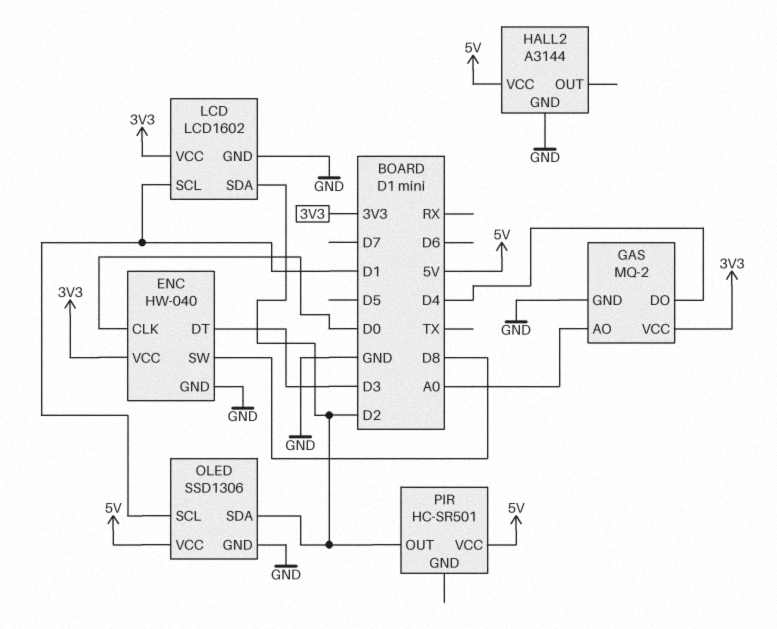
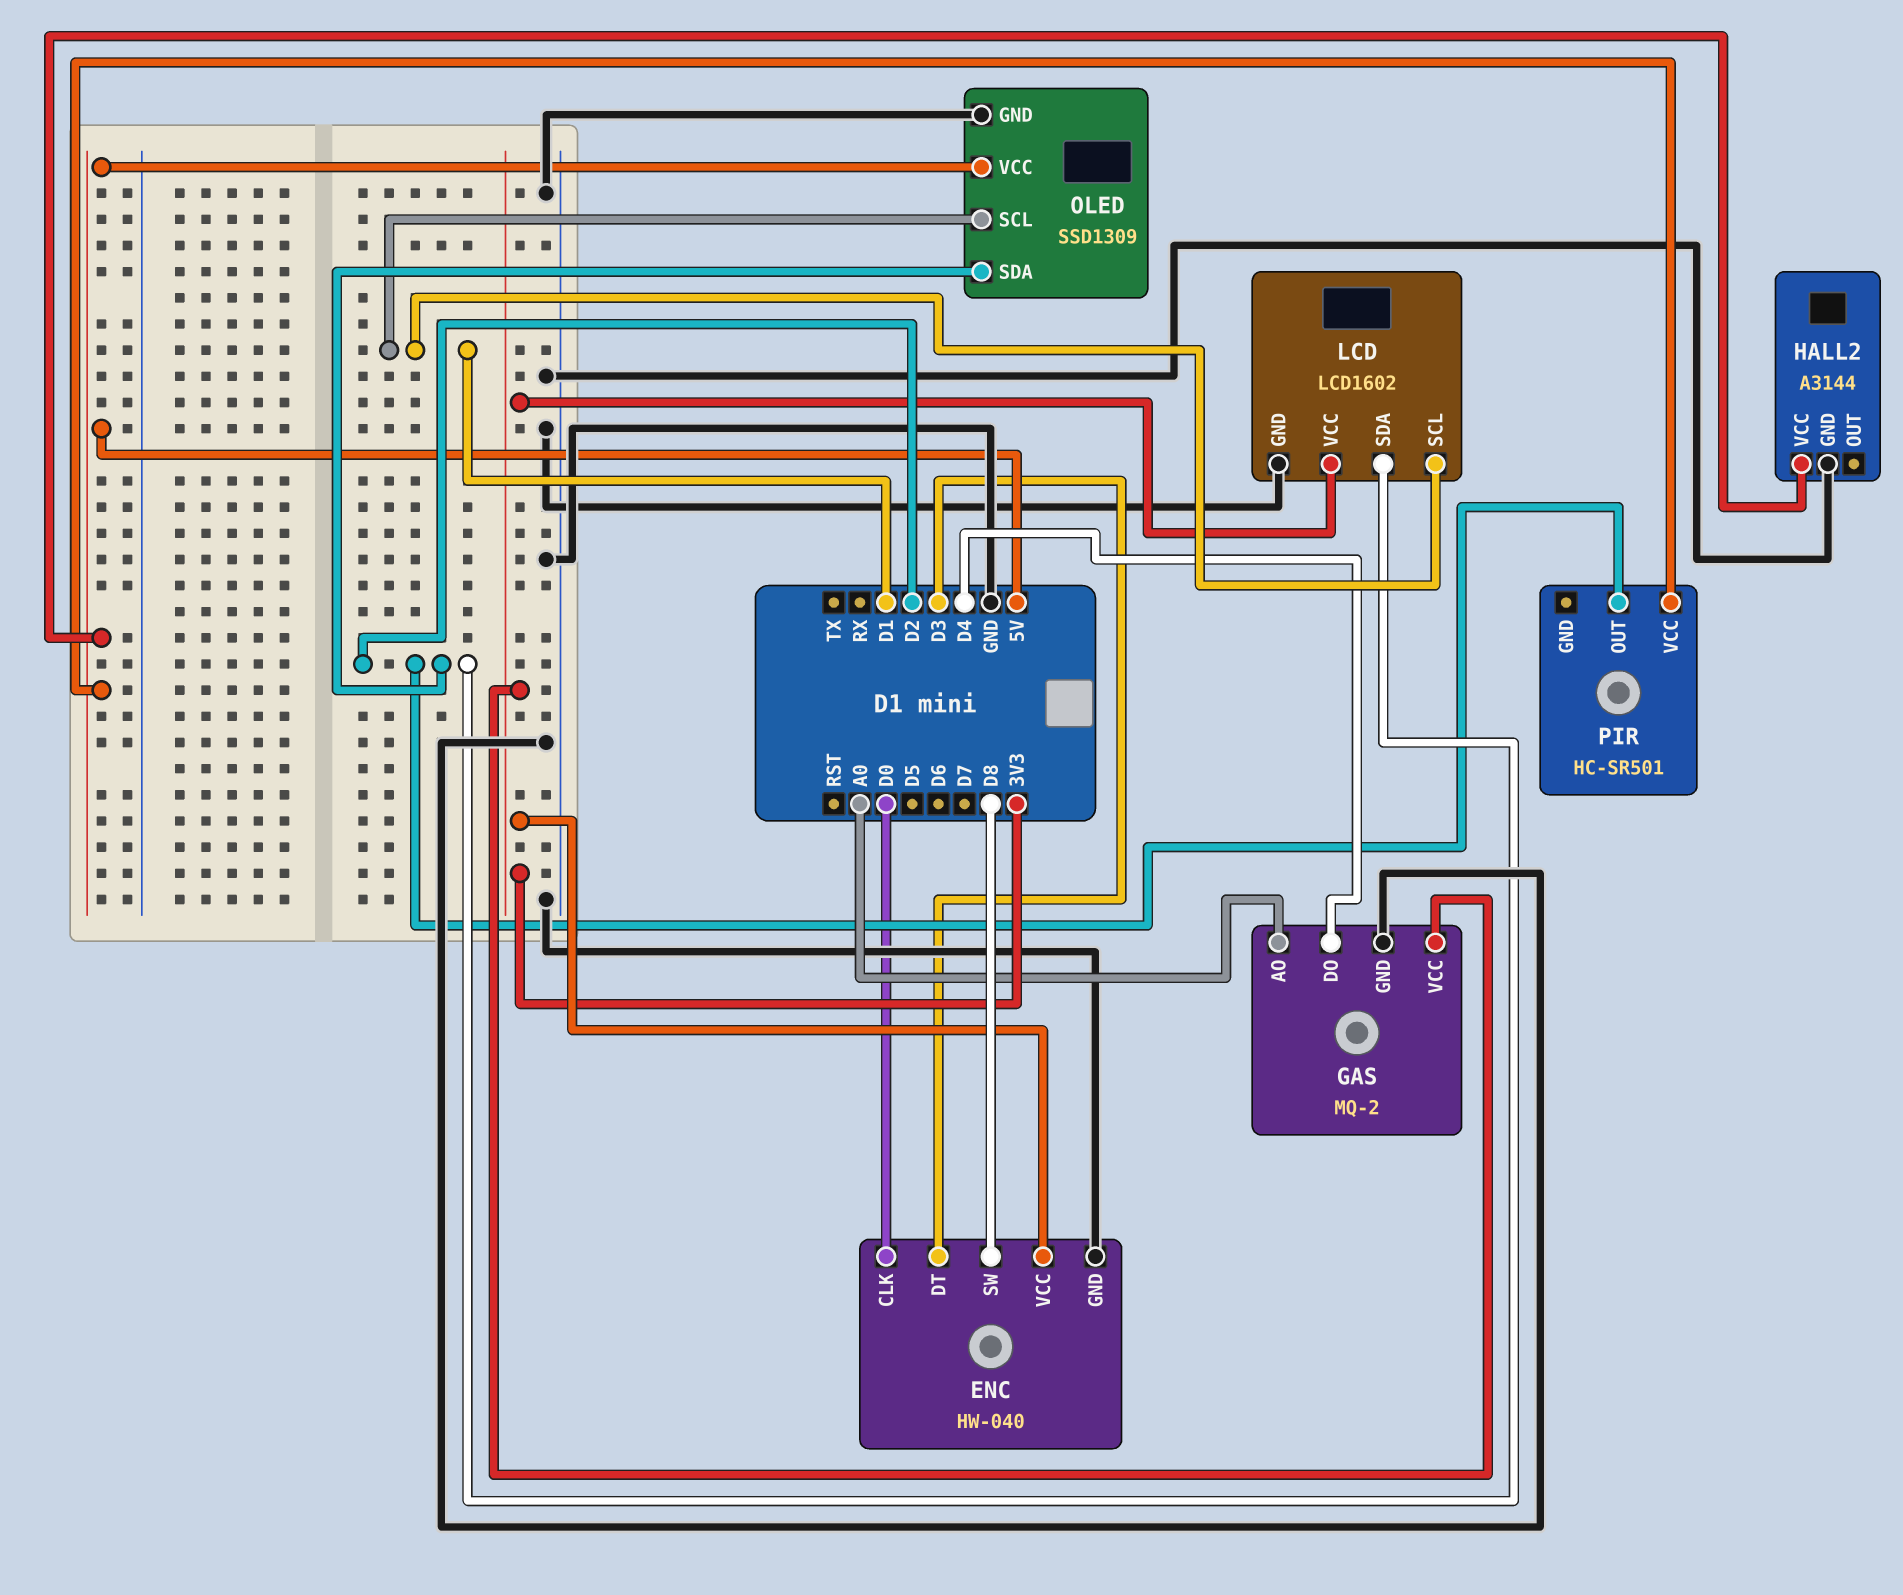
OLED: SSD1306 -> SSD1309

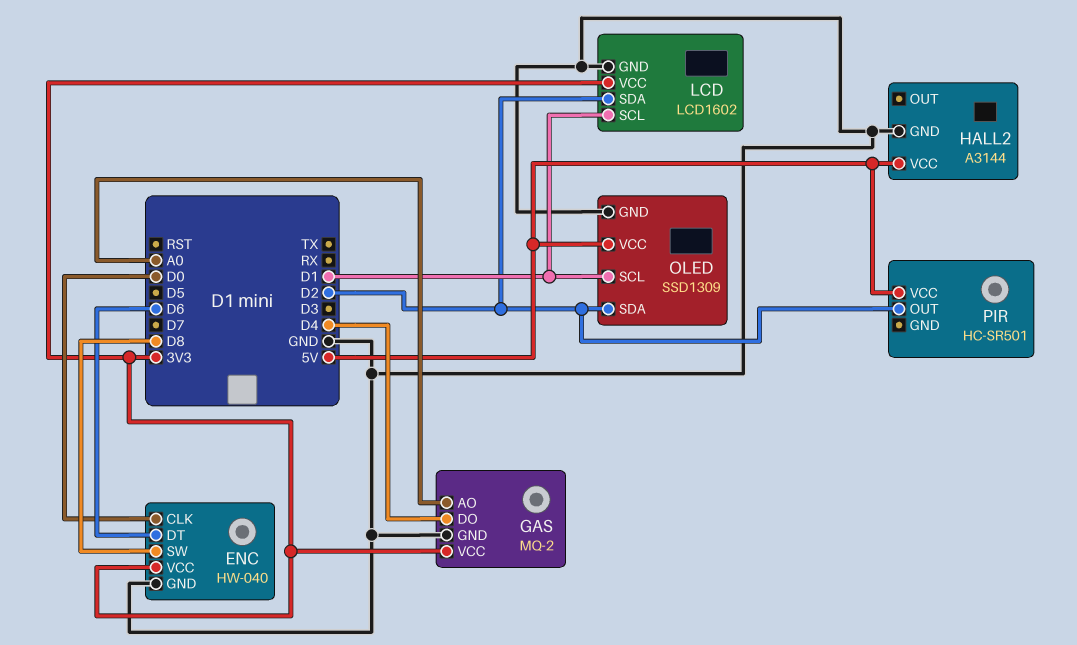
ENC pin DT: D3 -> D6

